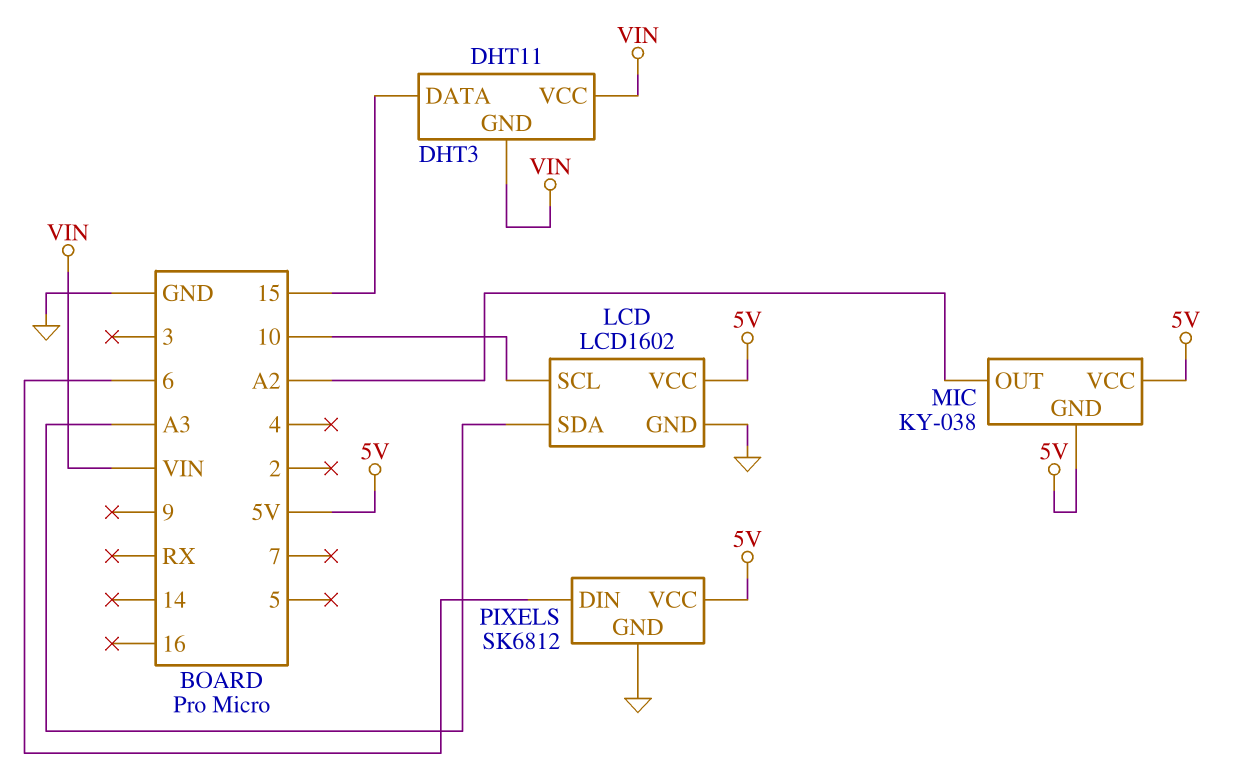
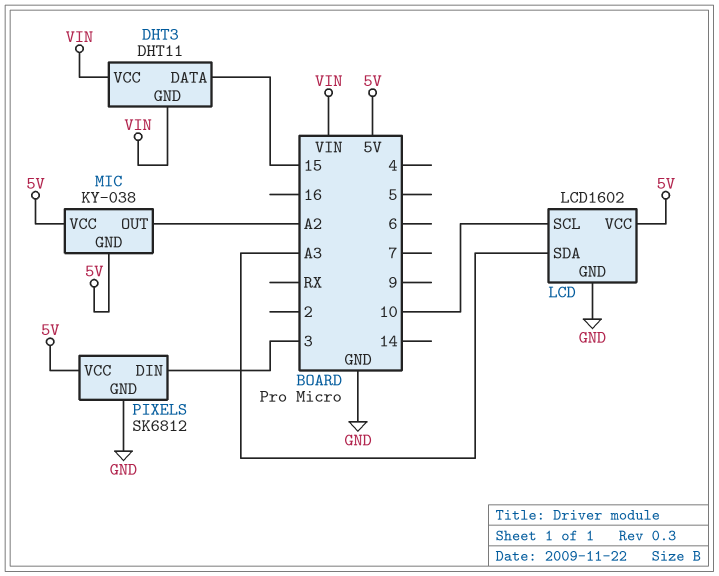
PIXELS pin DIN: 6 -> 3

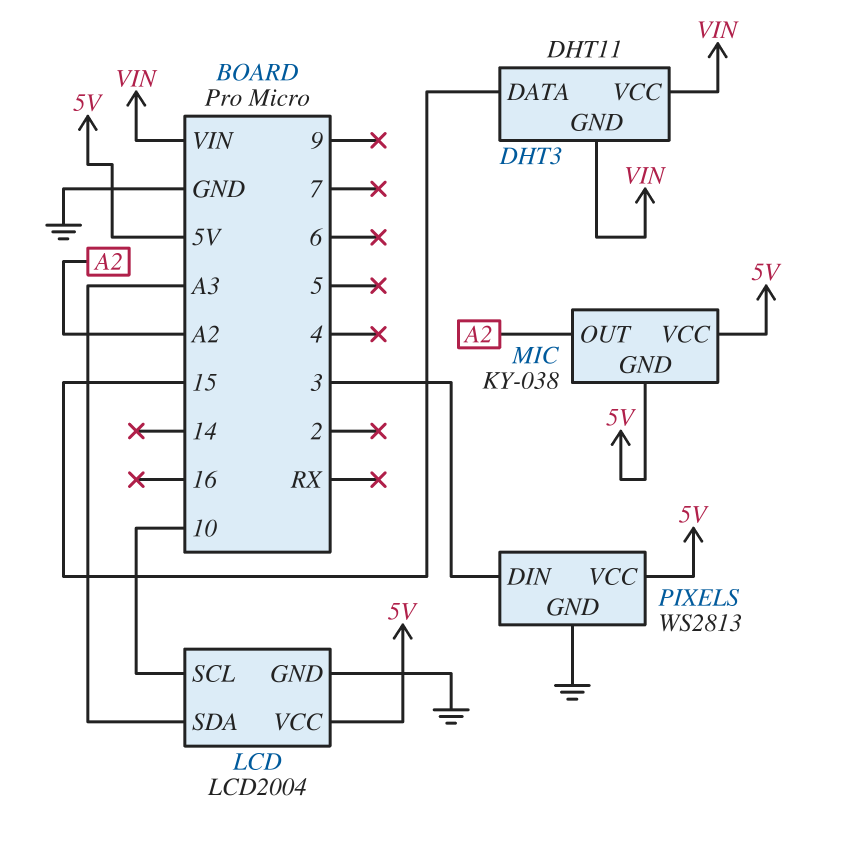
LCD: LCD1602 -> LCD2004
PIXELS: SK6812 -> WS2813

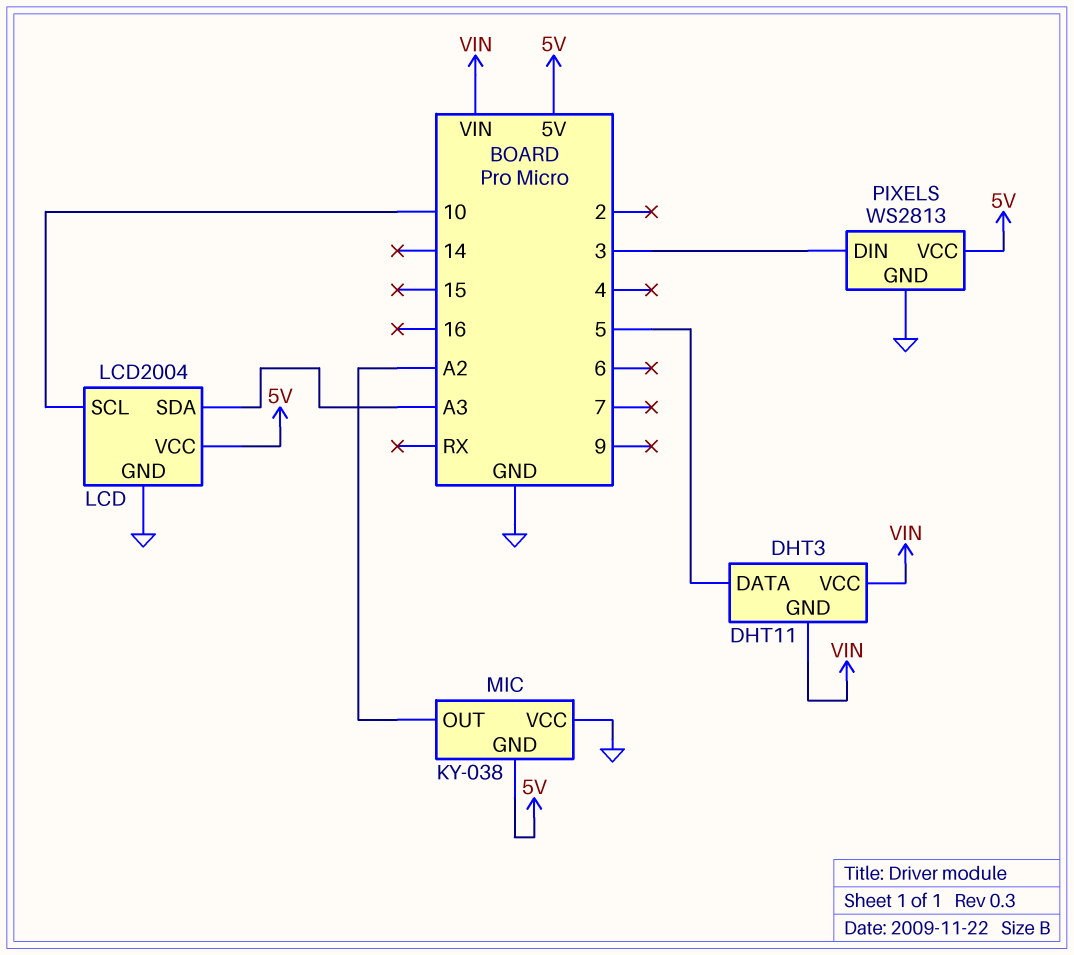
DHT3 pin DATA: 15 -> 5
MIC pin VCC: 5V -> GND

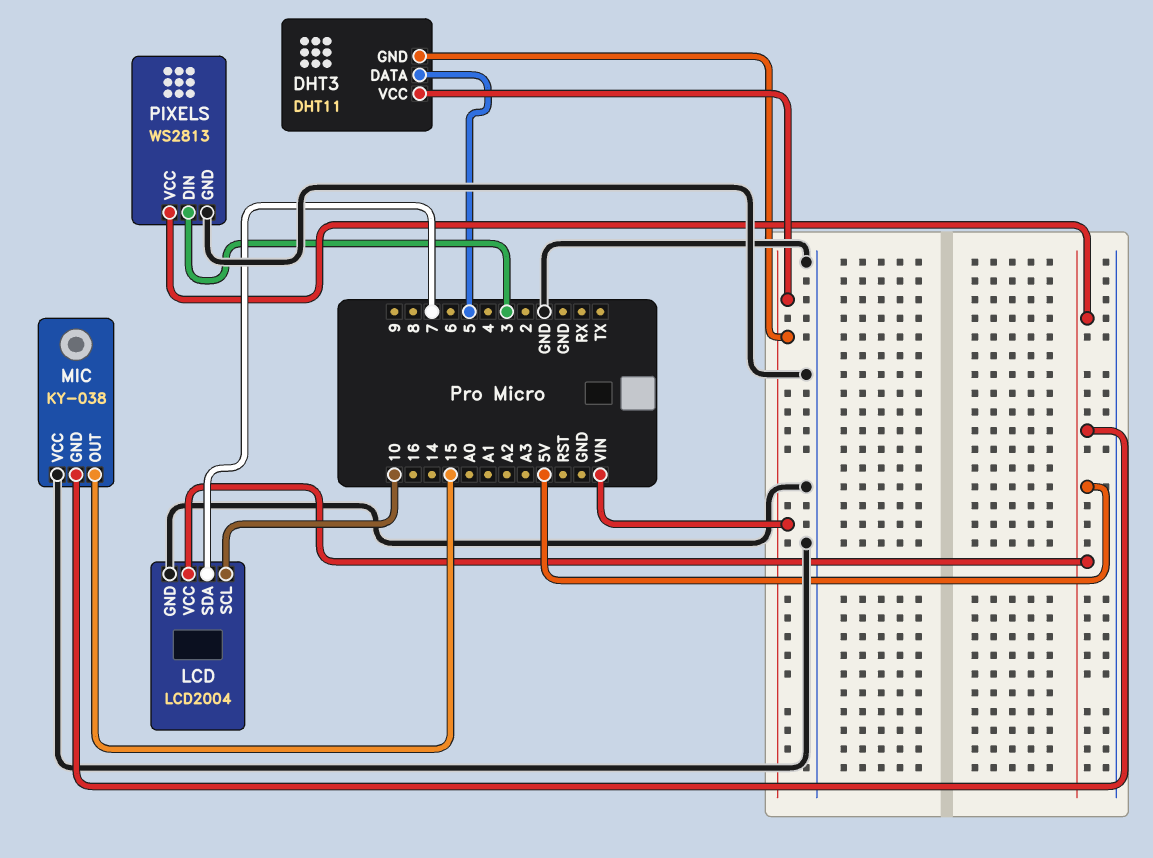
LCD pin SDA: A3 -> 7
MIC pin OUT: A2 -> 15

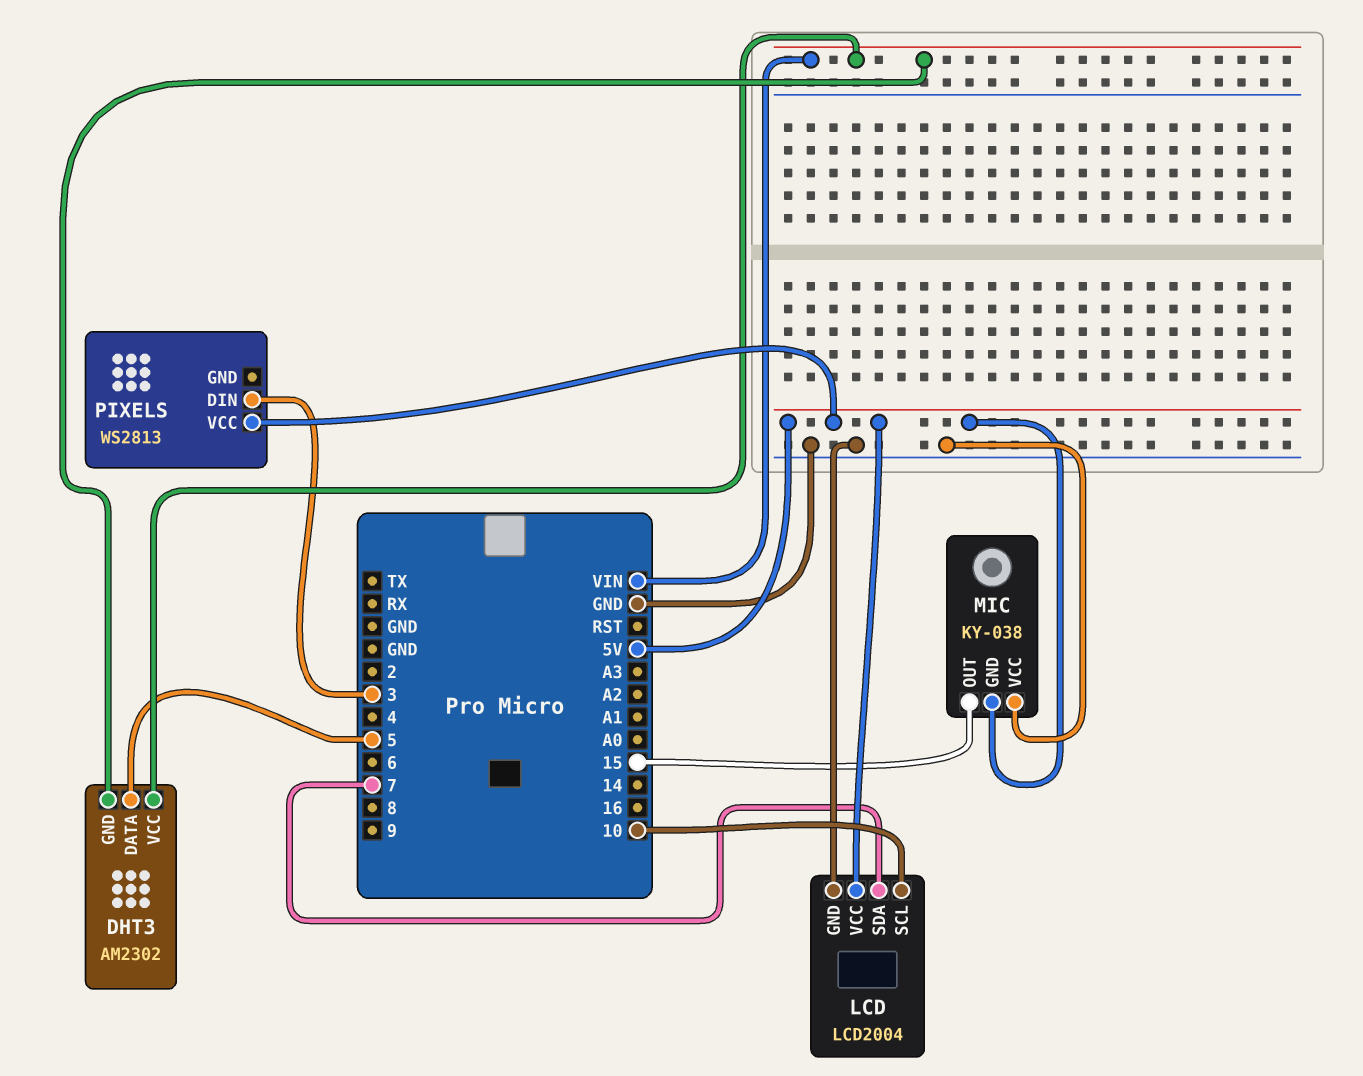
DHT3: DHT11 -> AM2302
PIXELS pin GND: GND -> none

